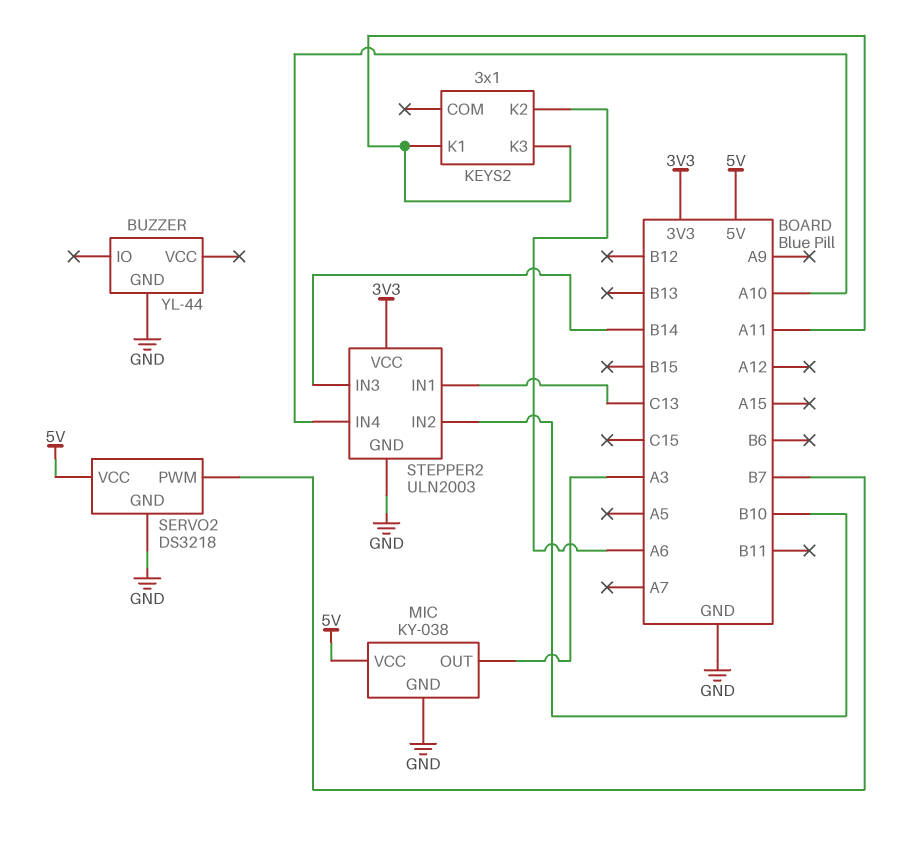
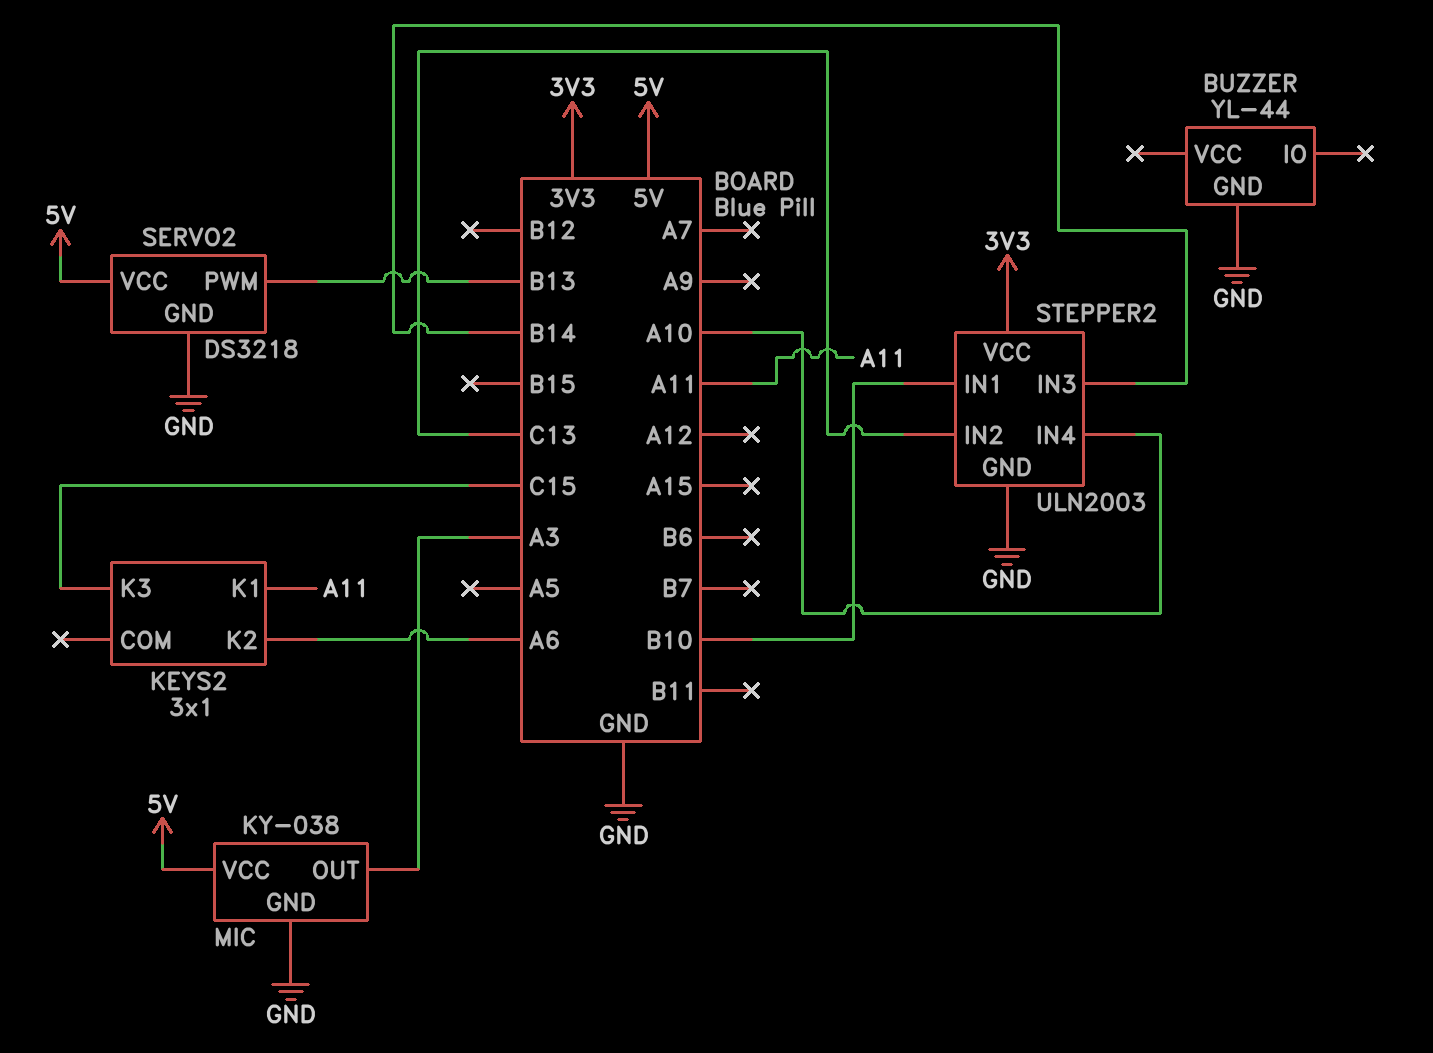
KEYS2 pin K3: A11 -> C15
SERVO2 pin PWM: B7 -> B13
STEPPER2 pin IN1: C13 -> B10
STEPPER2 pin IN2: B10 -> C13

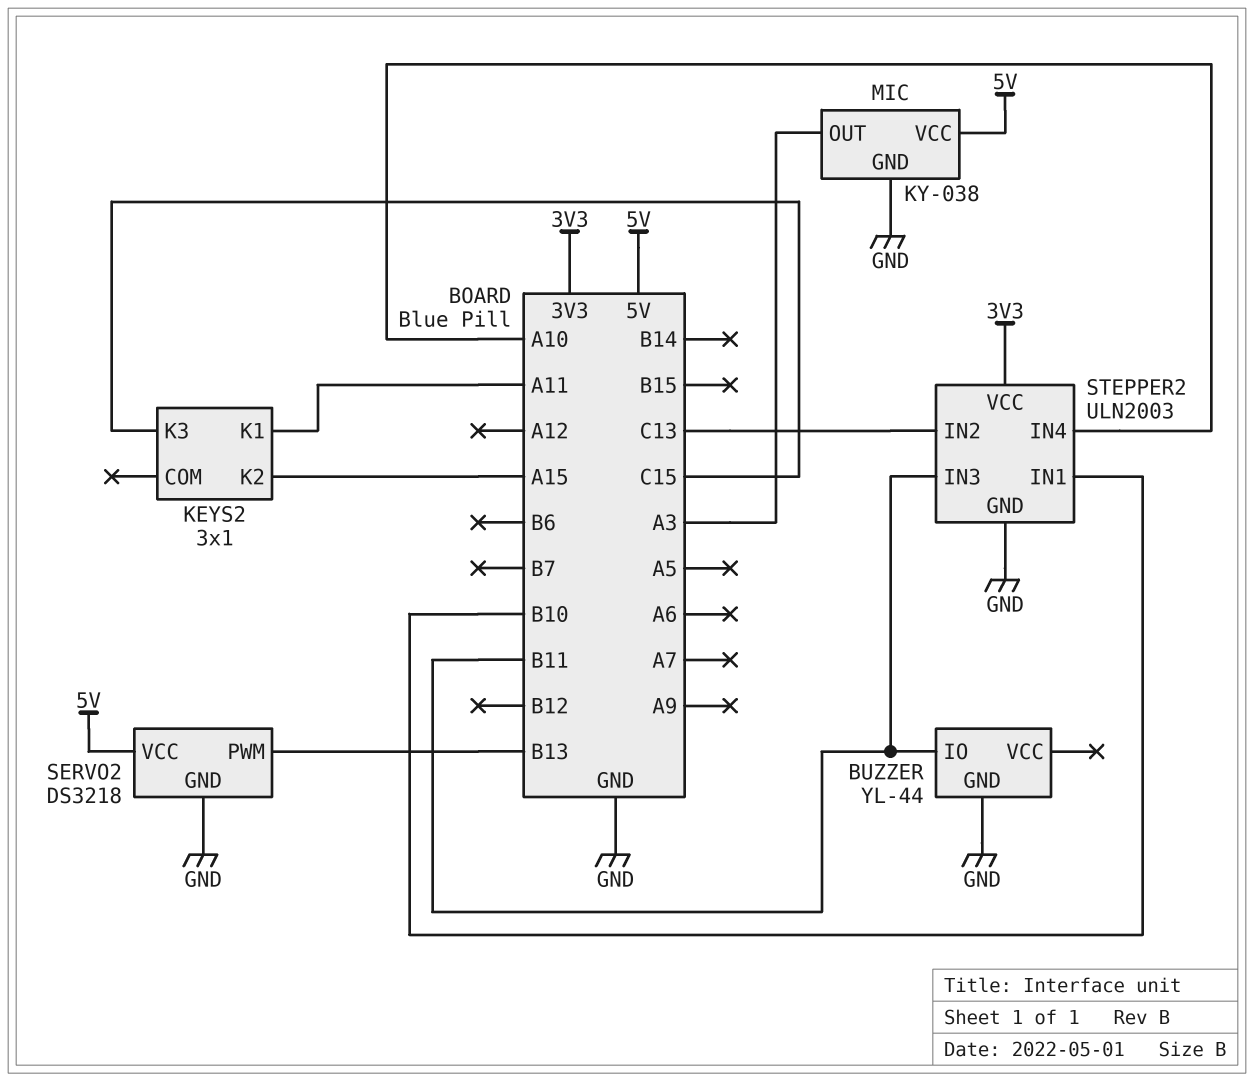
BUZZER pin IO: none -> B11
KEYS2 pin K2: A6 -> A15
STEPPER2 pin IN3: B14 -> B11

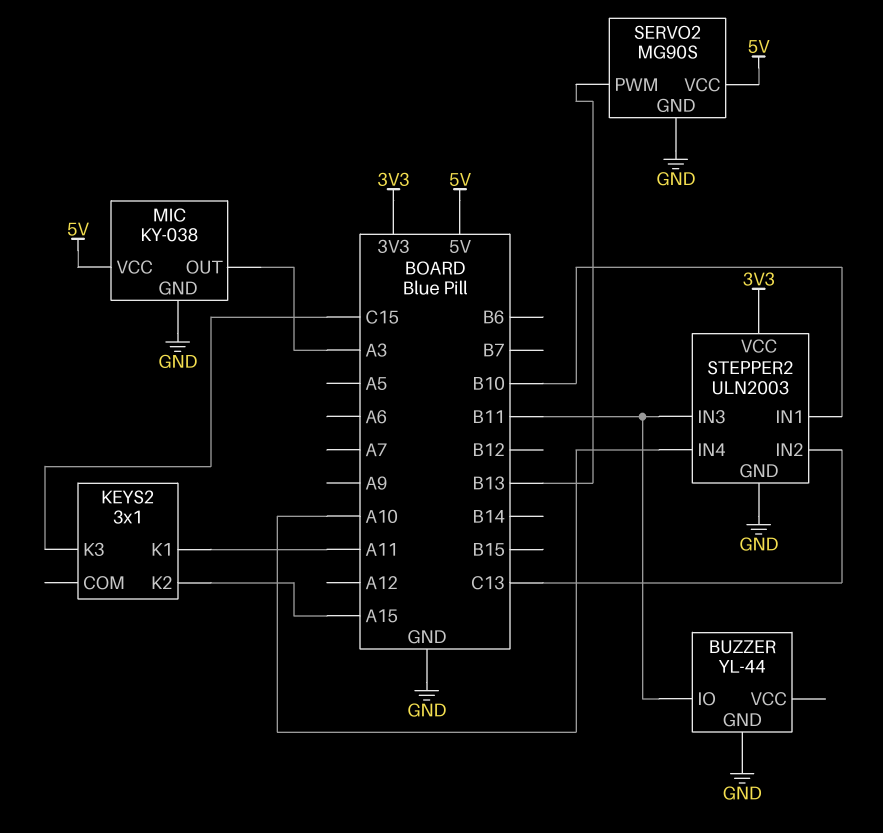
SERVO2: DS3218 -> MG90S

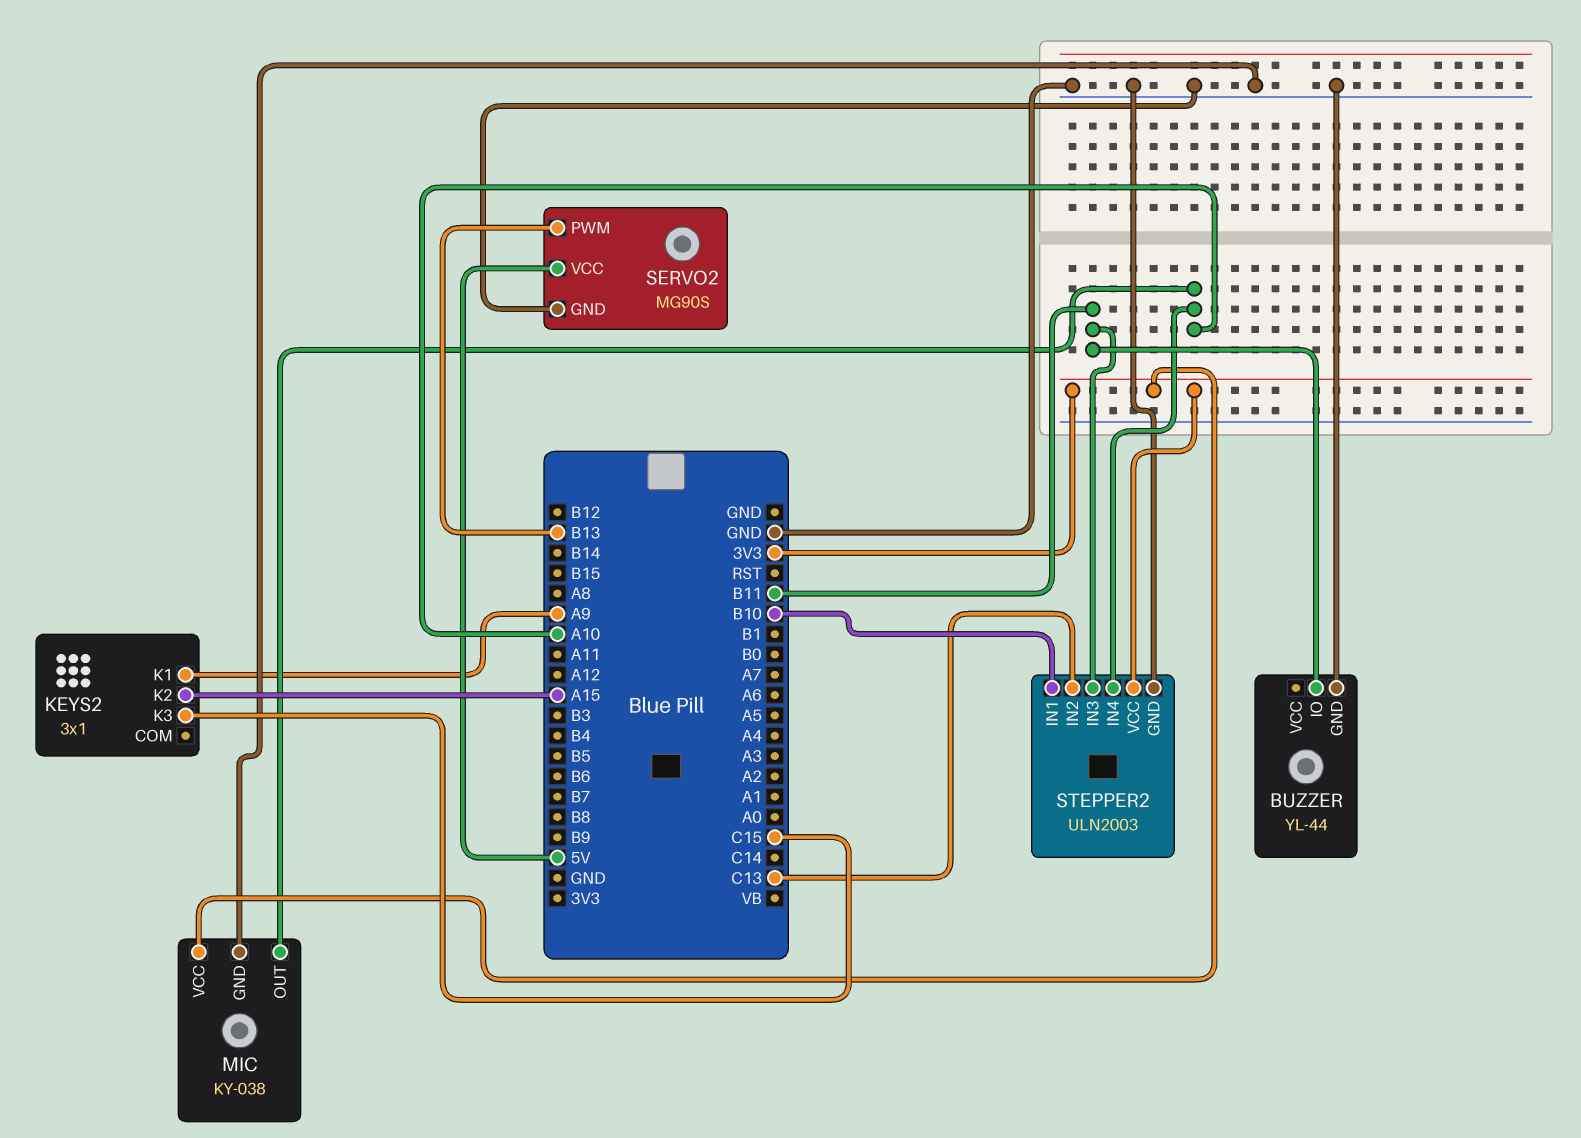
KEYS2 pin K1: A11 -> A9
MIC pin OUT: A3 -> A10
MIC pin VCC: 5V -> 3V3

